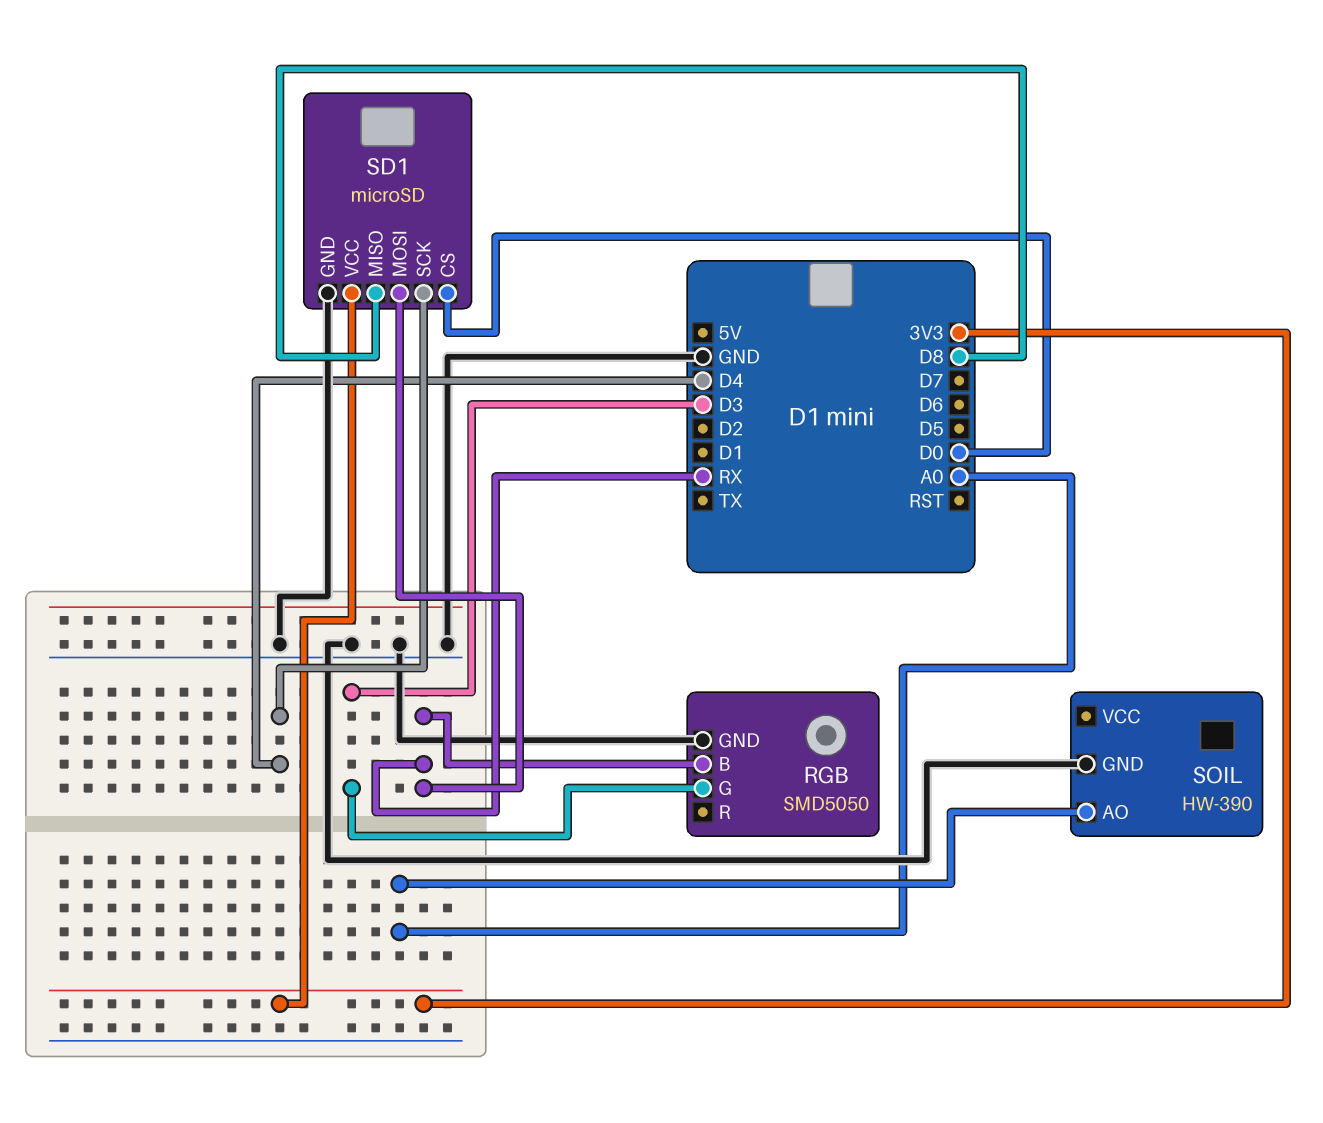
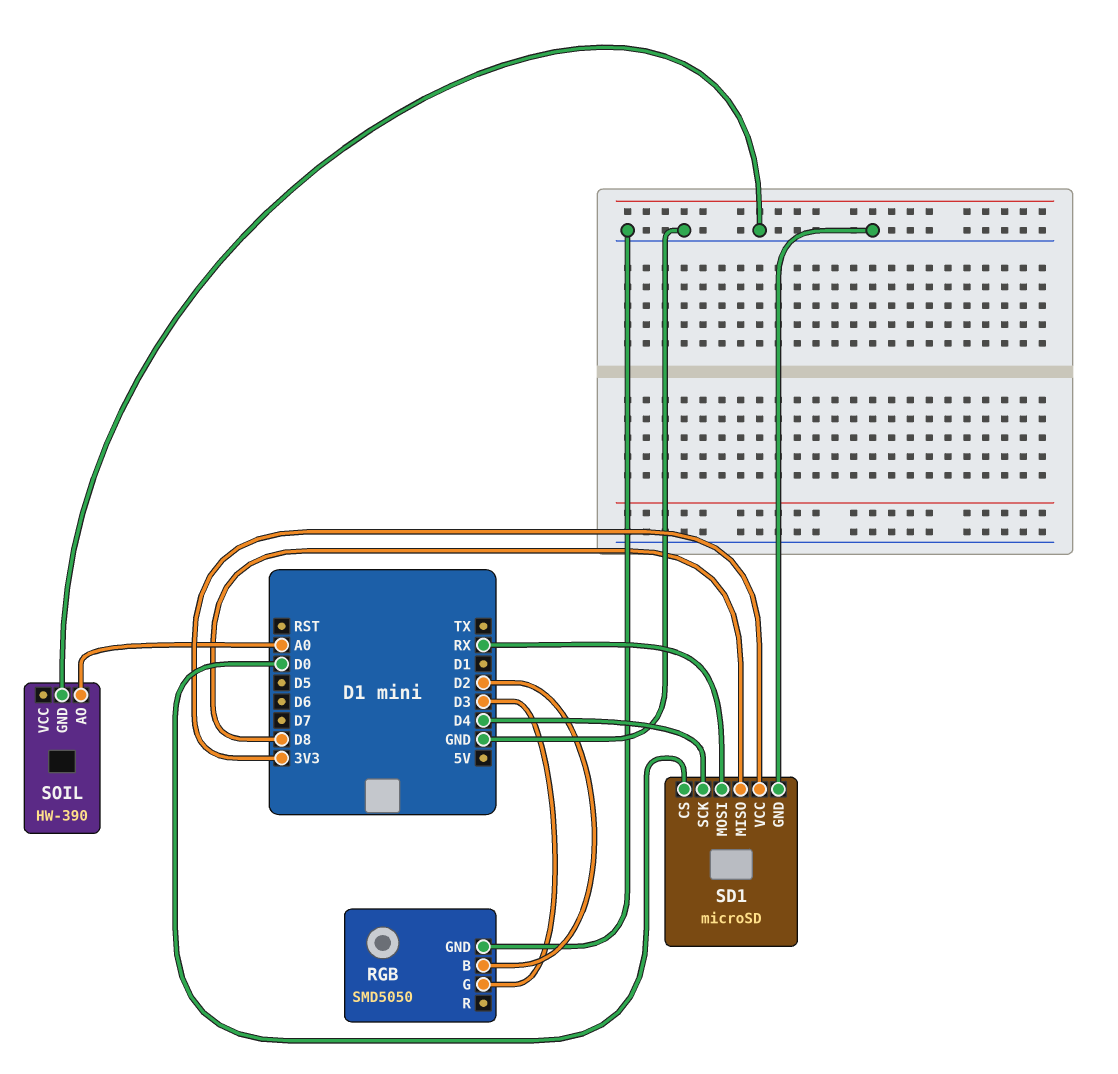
RGB pin B: RX -> D2

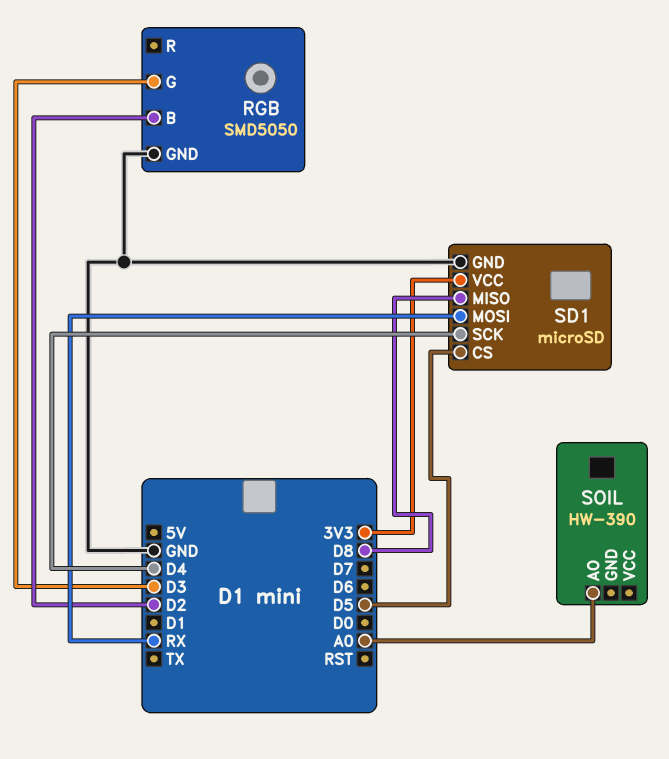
SD1 pin CS: D0 -> D5
SOIL pin GND: GND -> none

